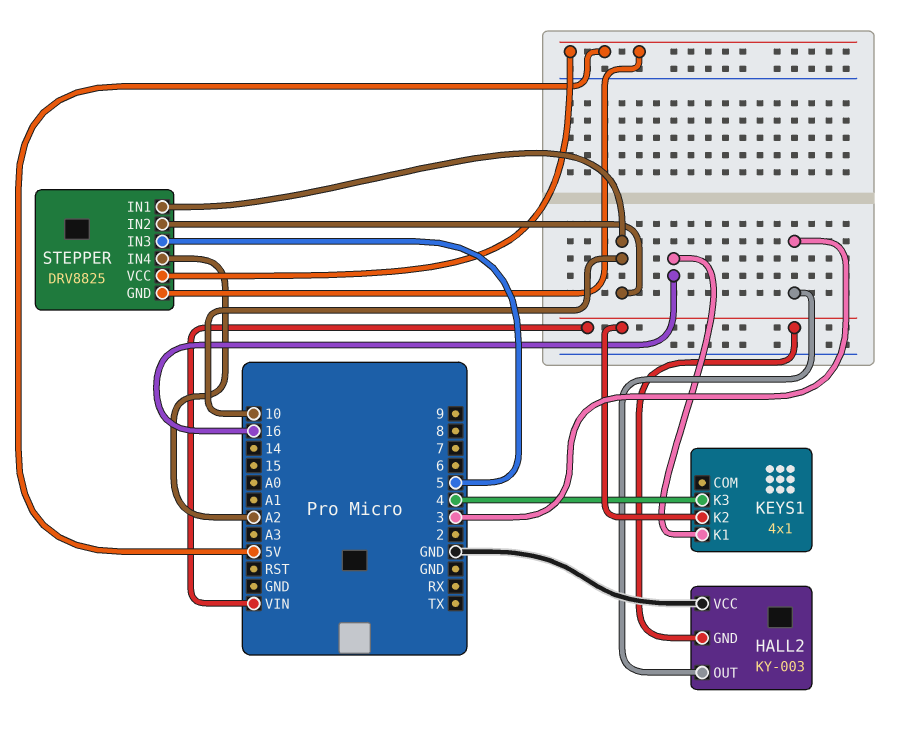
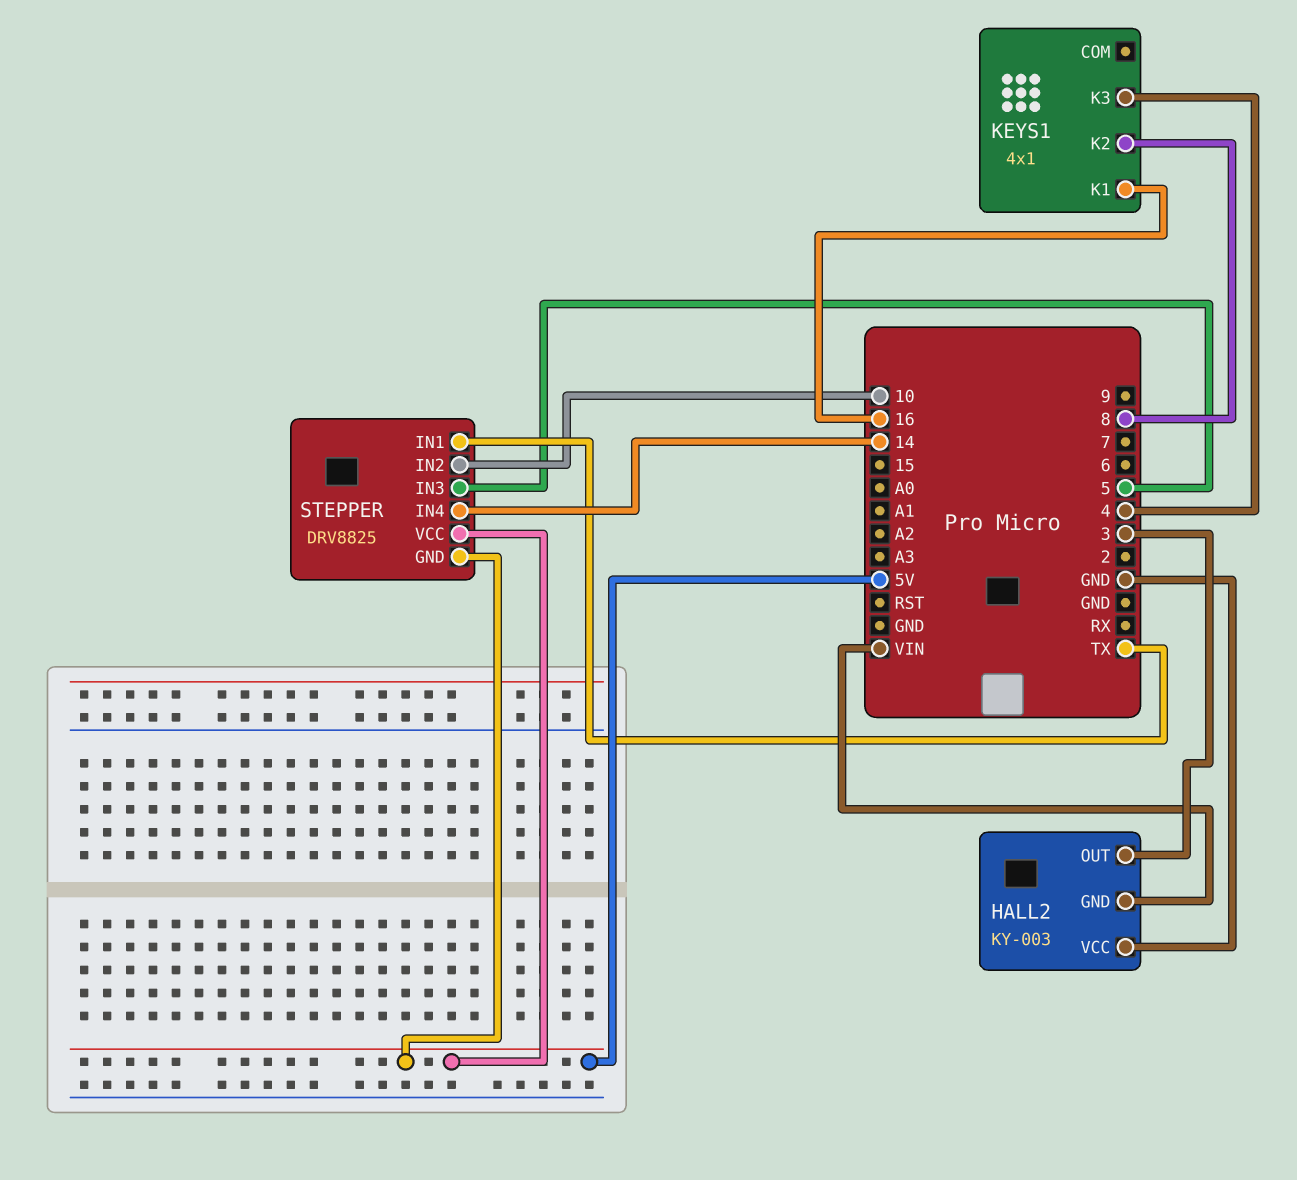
KEYS1 pin K2: VIN -> 8
STEPPER pin IN1: 10 -> TX
STEPPER pin IN4: A2 -> 14

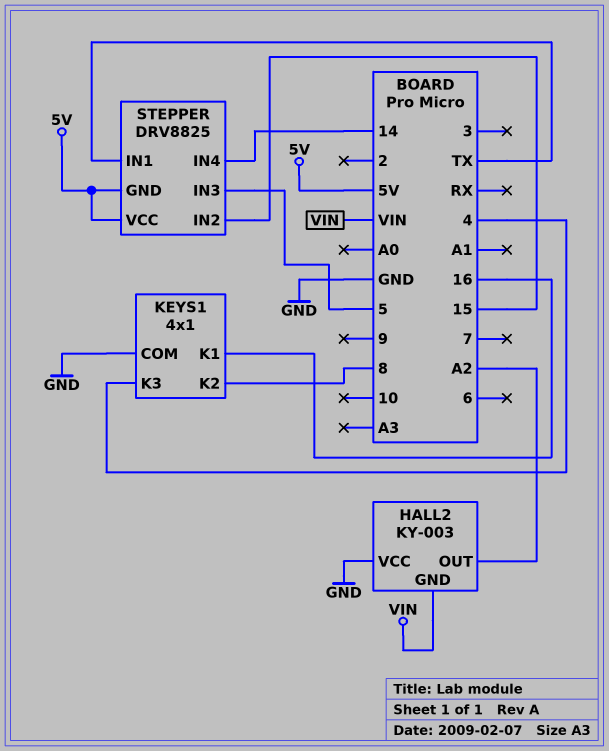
HALL2 pin OUT: 3 -> A2
KEYS1 pin COM: none -> GND
STEPPER pin IN2: 10 -> 15

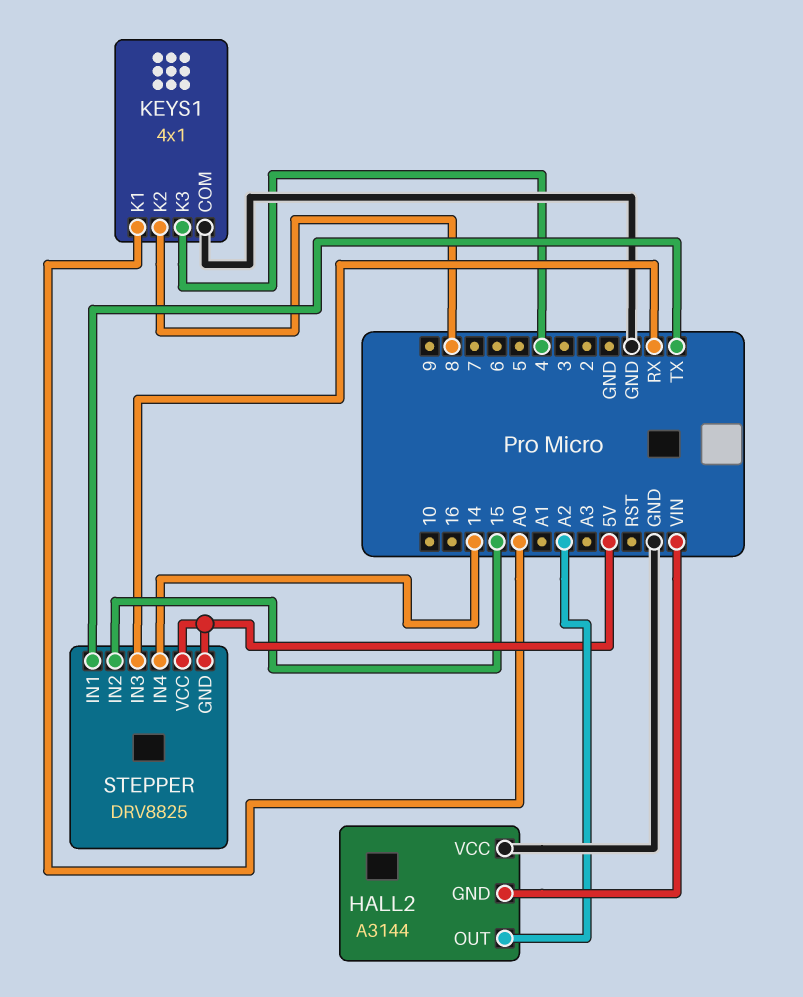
HALL2: KY-003 -> A3144
KEYS1 pin K1: 16 -> A0
STEPPER pin IN3: 5 -> RX

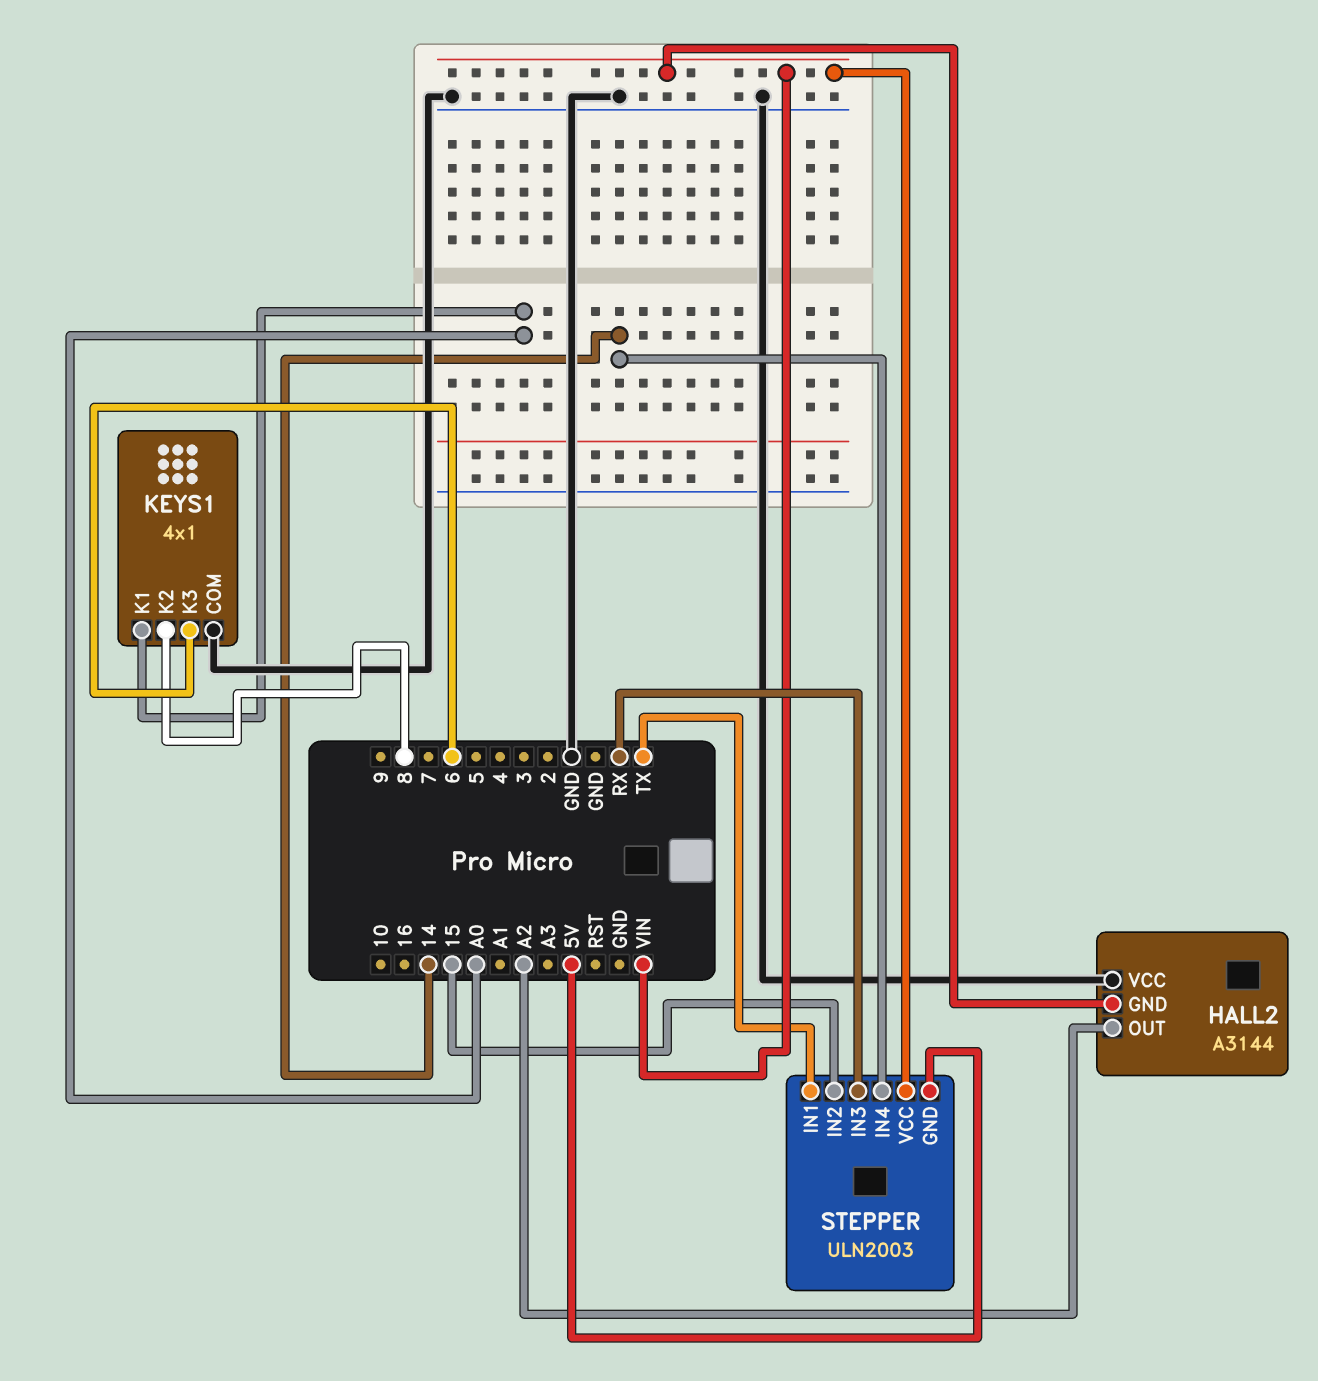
KEYS1 pin K3: 4 -> 6
STEPPER: DRV8825 -> ULN2003
STEPPER pin VCC: 5V -> VIN

